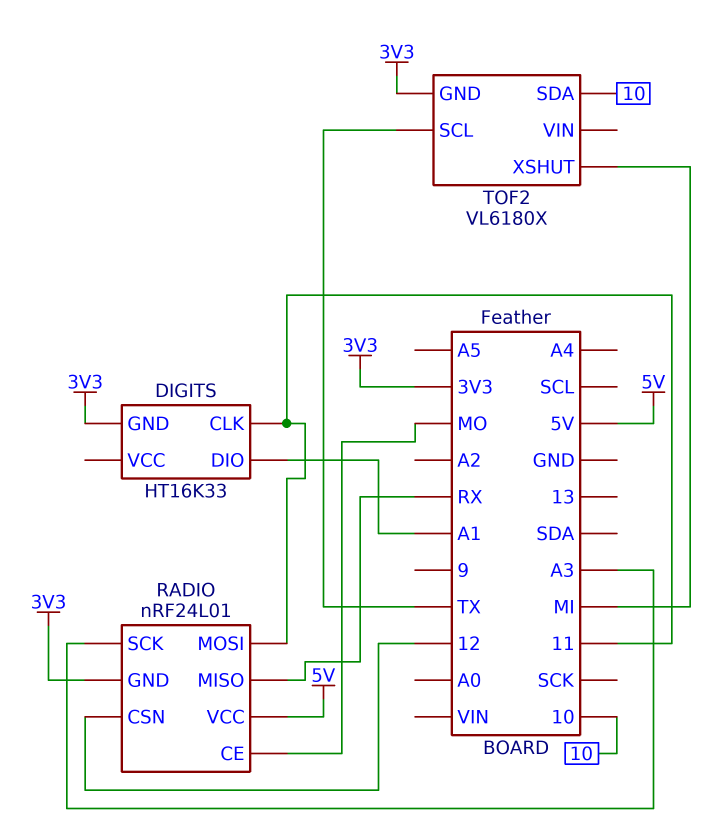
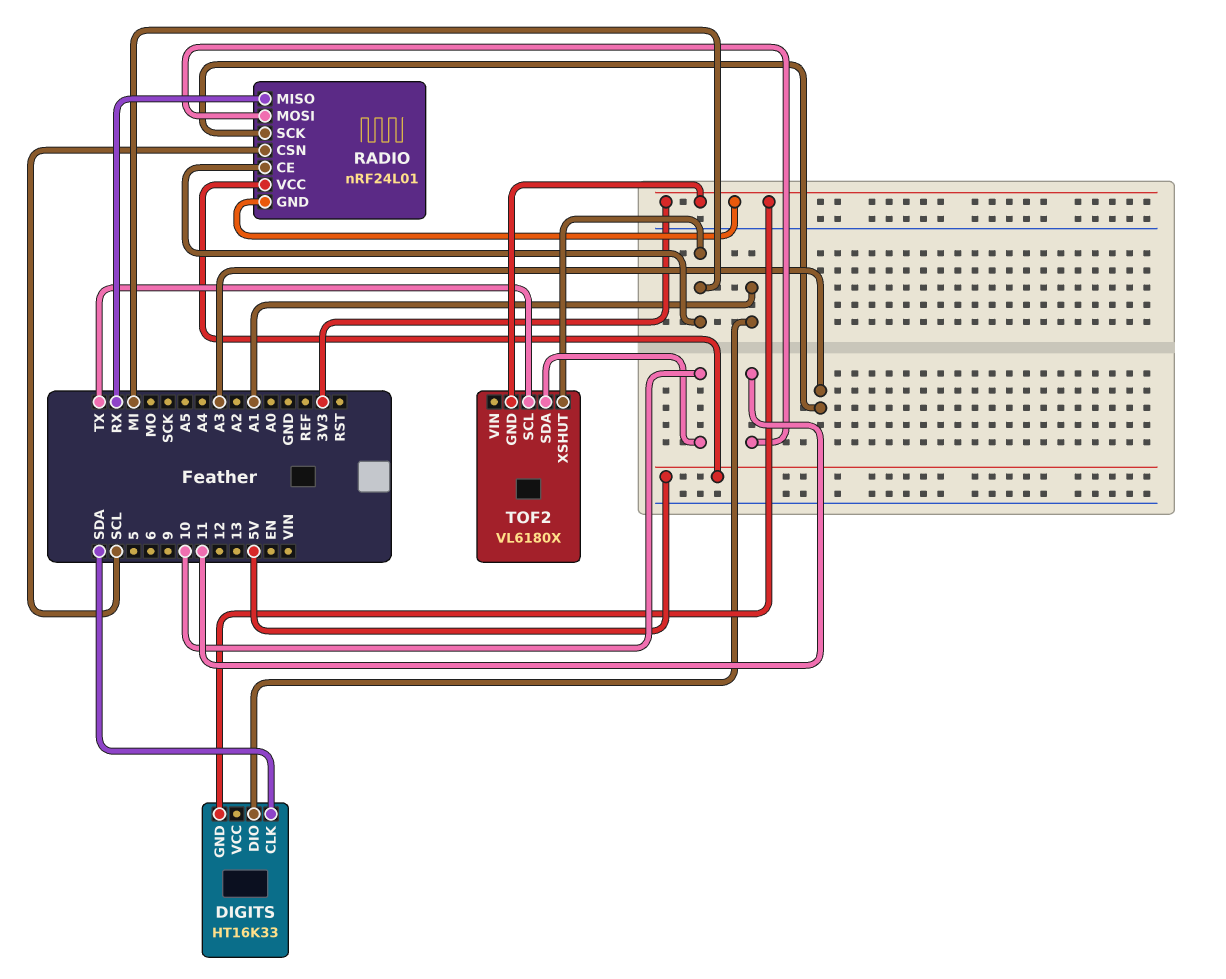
DIGITS pin CLK: 11 -> SDA
RADIO pin CE: MO -> MI
RADIO pin CSN: 12 -> SCL

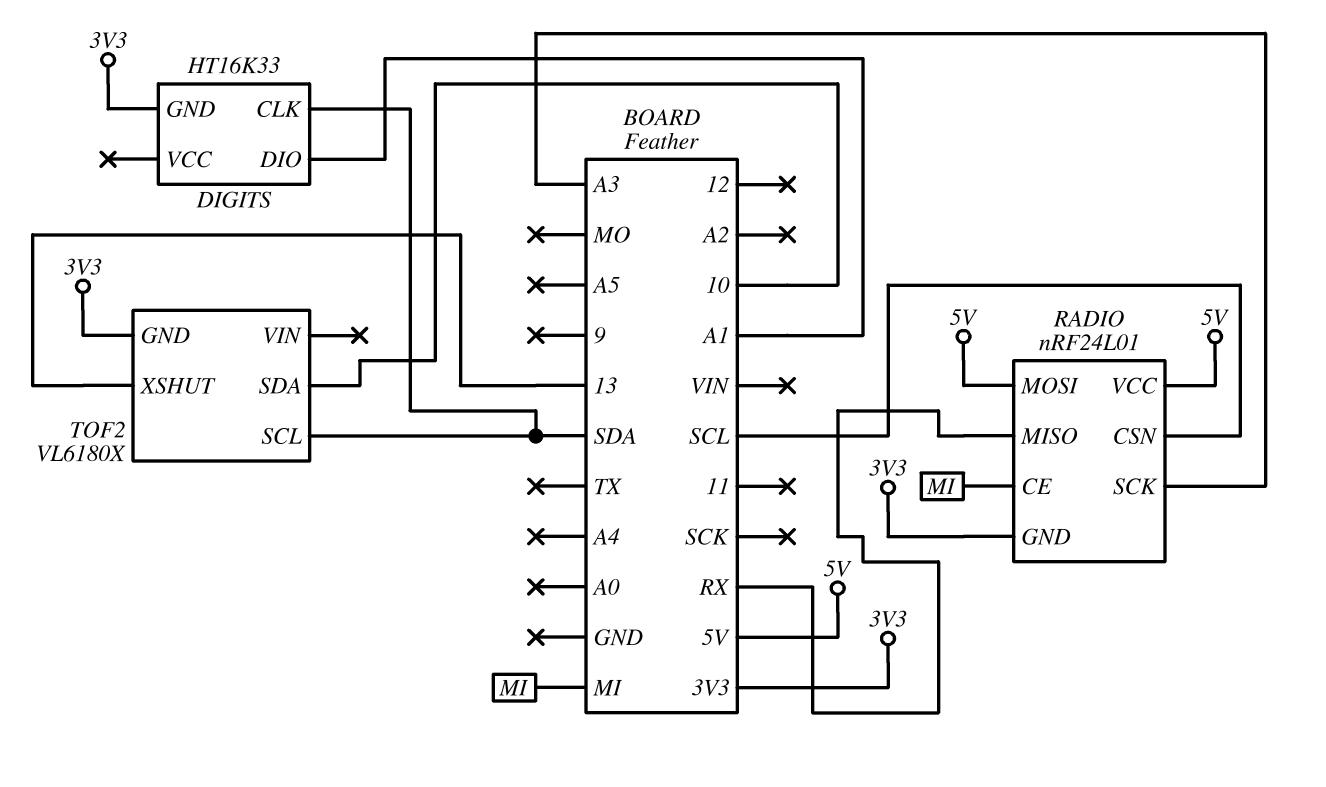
RADIO pin MOSI: 11 -> 5V
TOF2 pin SCL: TX -> SDA
TOF2 pin XSHUT: MI -> 13

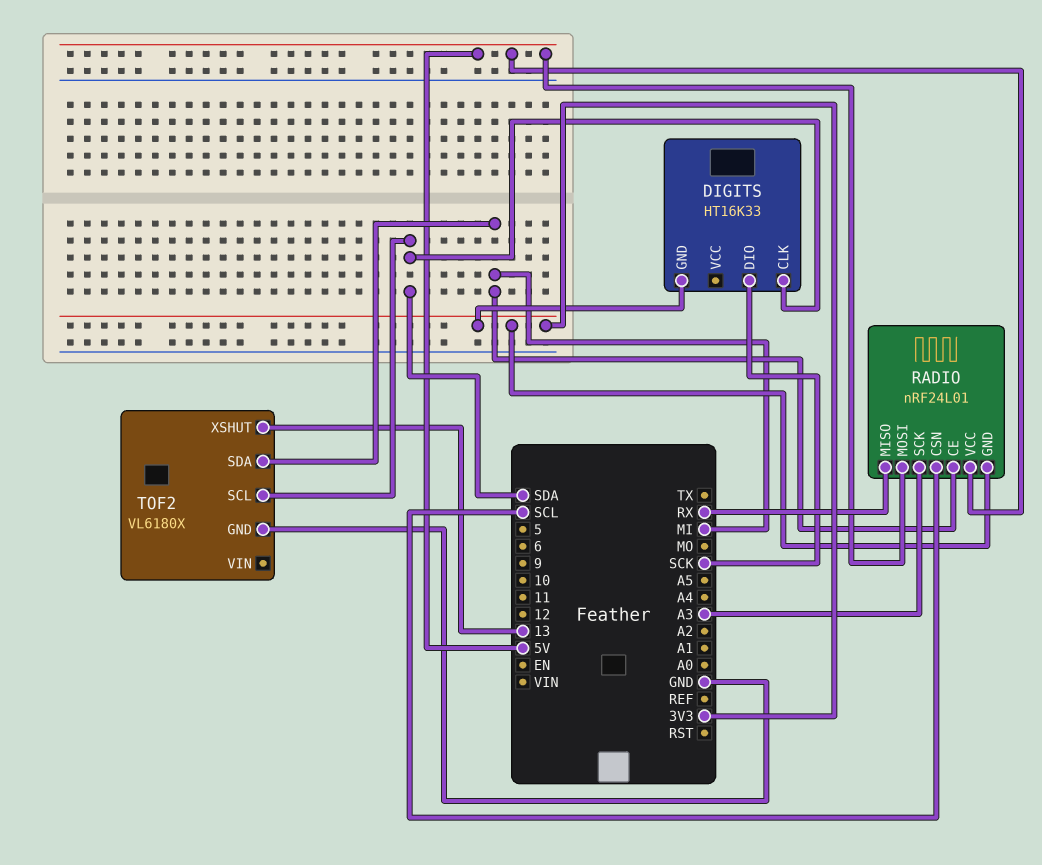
DIGITS pin DIO: A1 -> SCK
TOF2 pin GND: 3V3 -> GND
TOF2 pin SDA: 10 -> MI

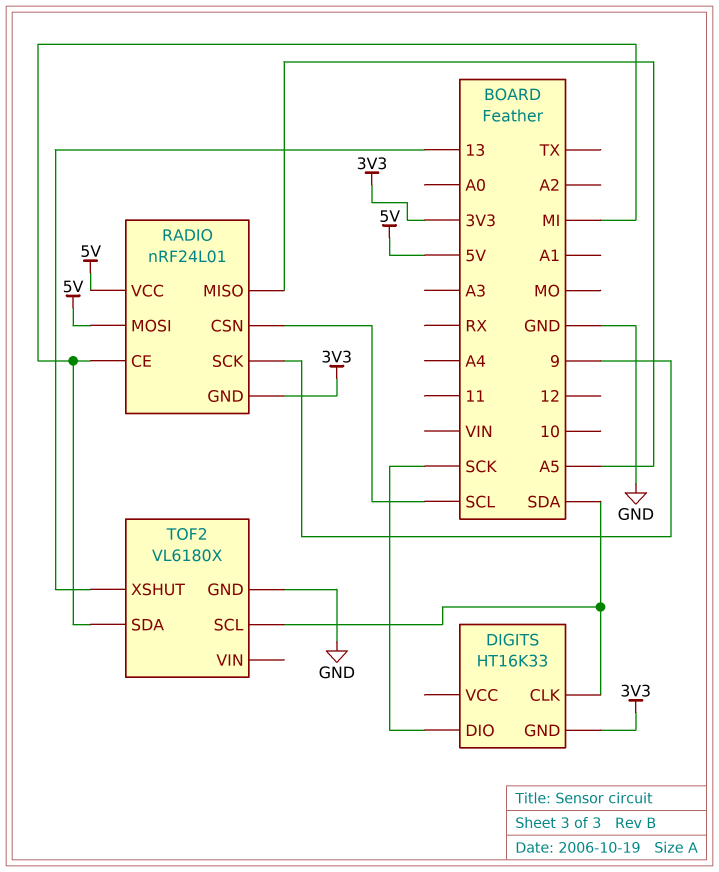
RADIO pin MISO: RX -> A5
RADIO pin SCK: A3 -> 9

